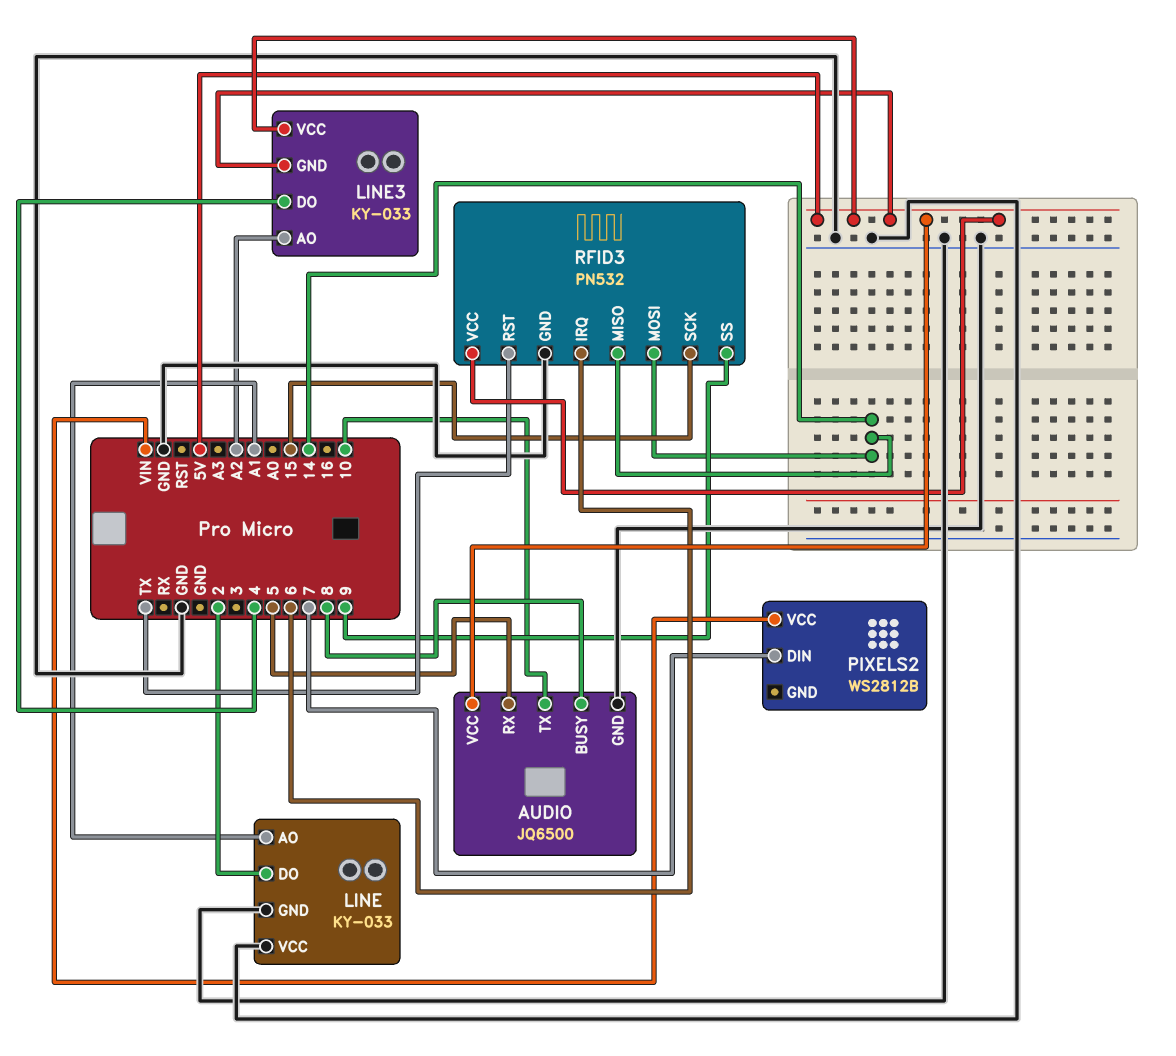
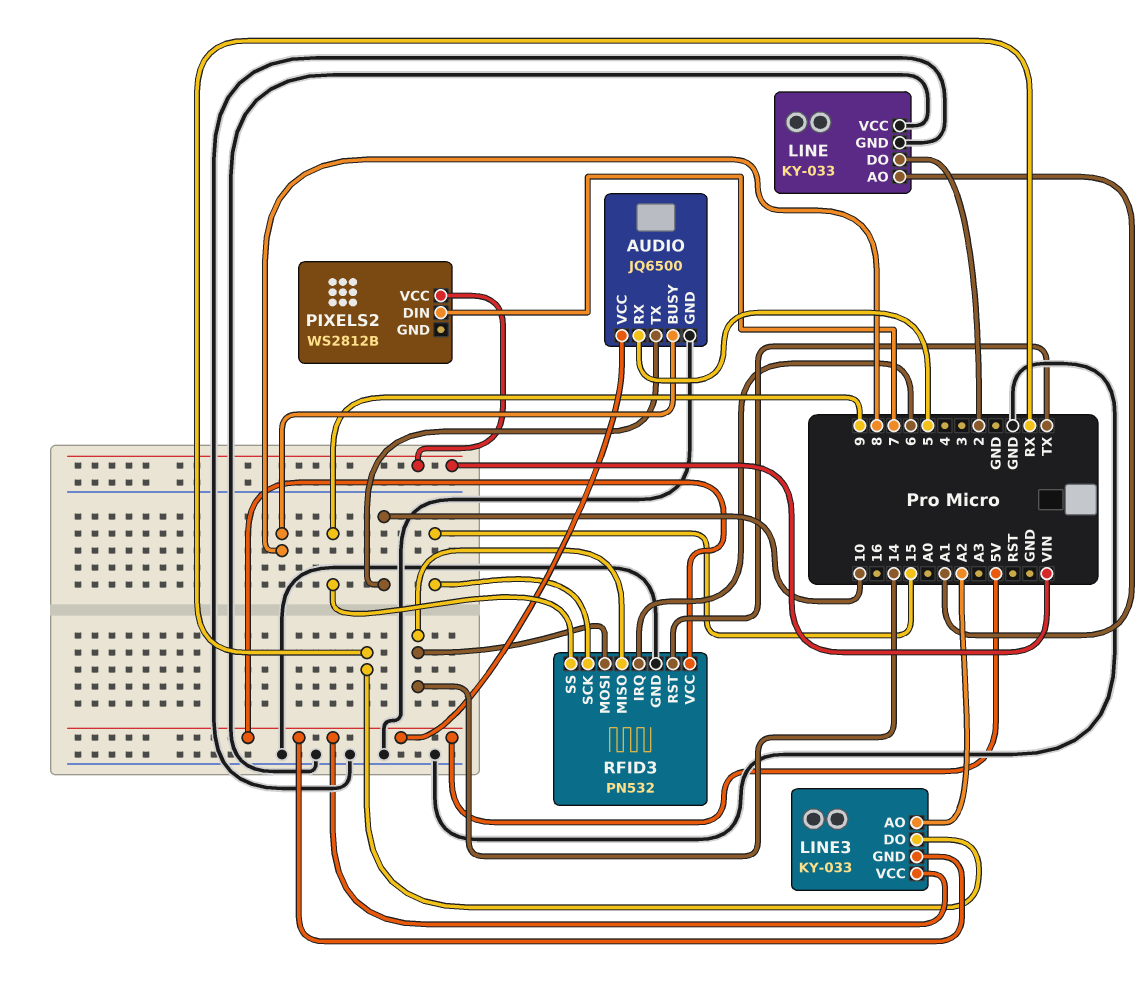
LINE3 pin DO: 4 -> RX

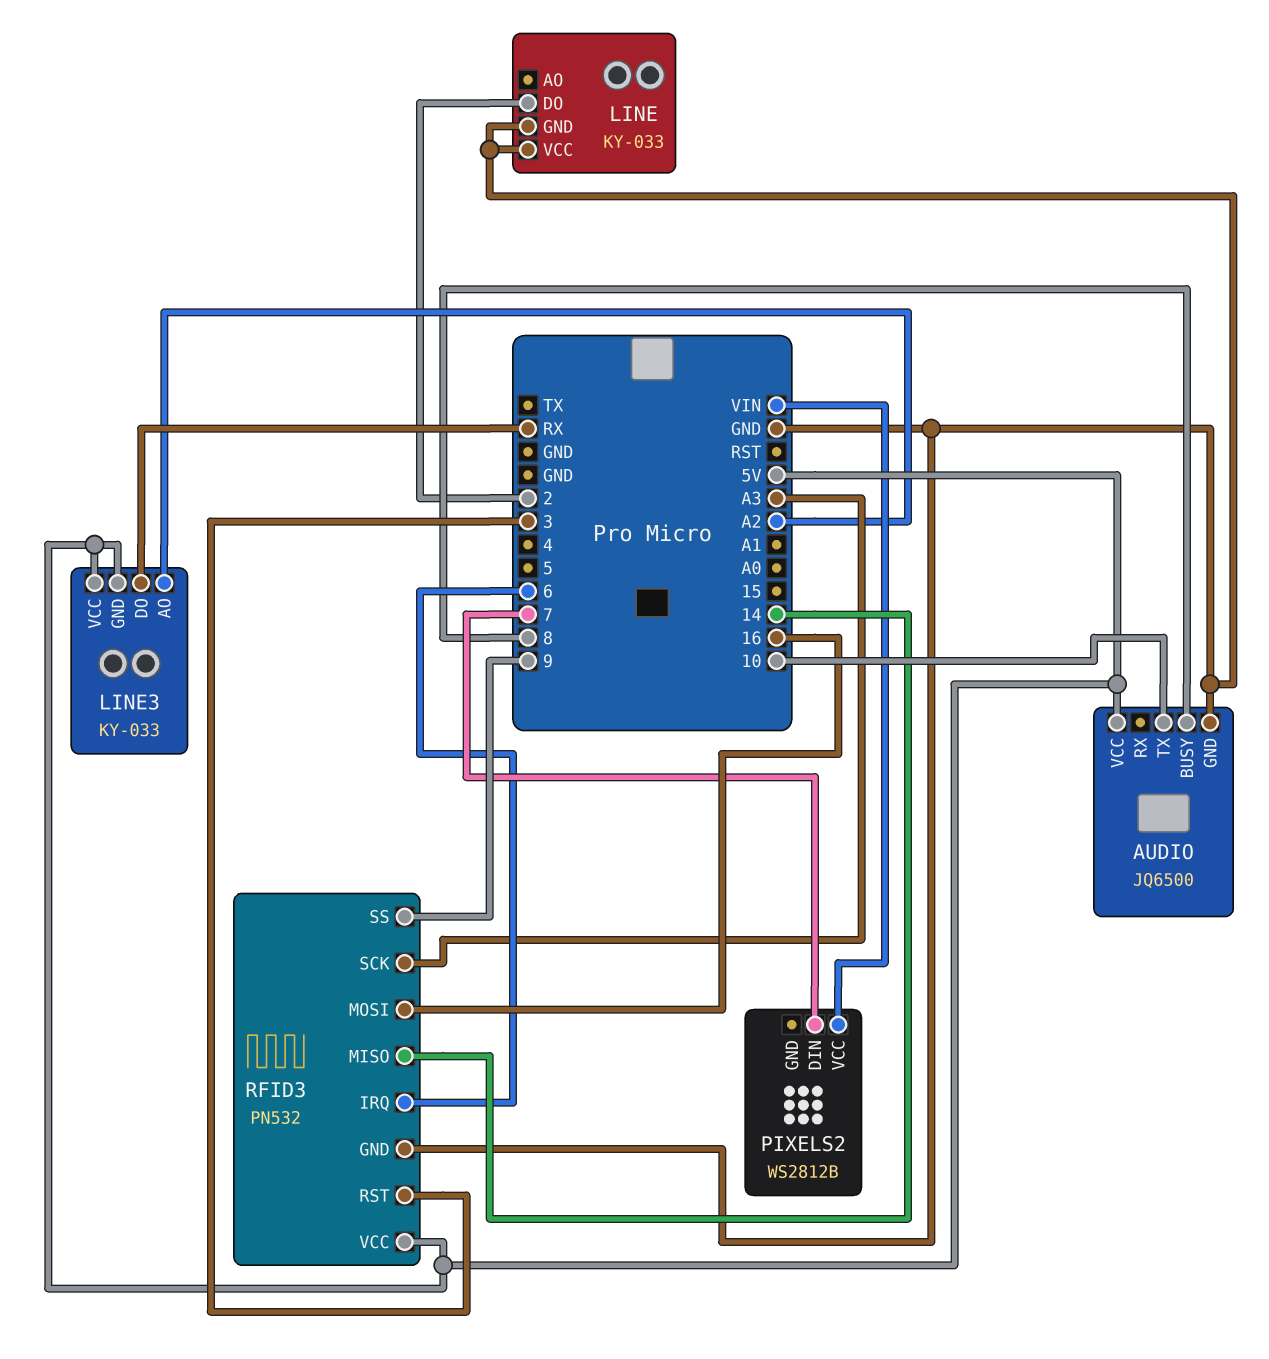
AUDIO pin RX: 5 -> none
LINE pin AO: A1 -> none
RFID3 pin MOSI: 14 -> 16
RFID3 pin RST: TX -> 3
RFID3 pin SCK: 15 -> A3

